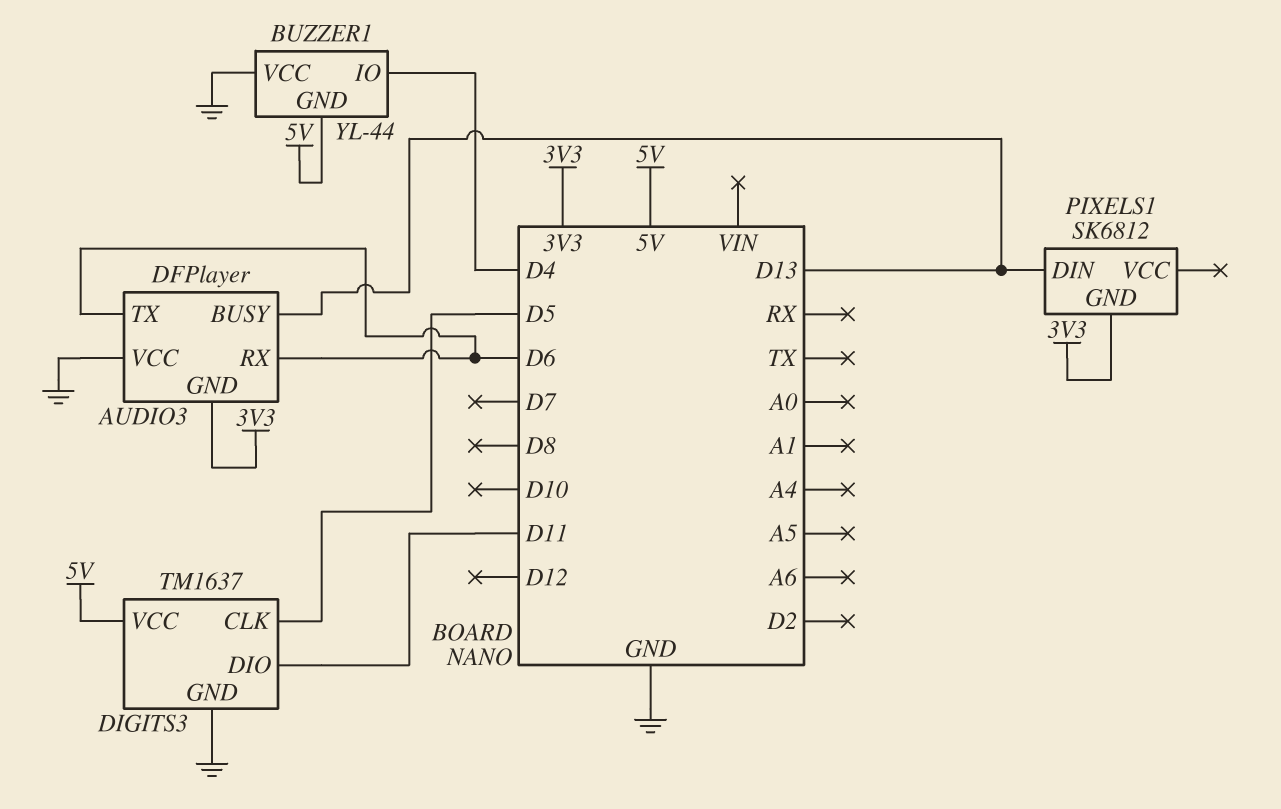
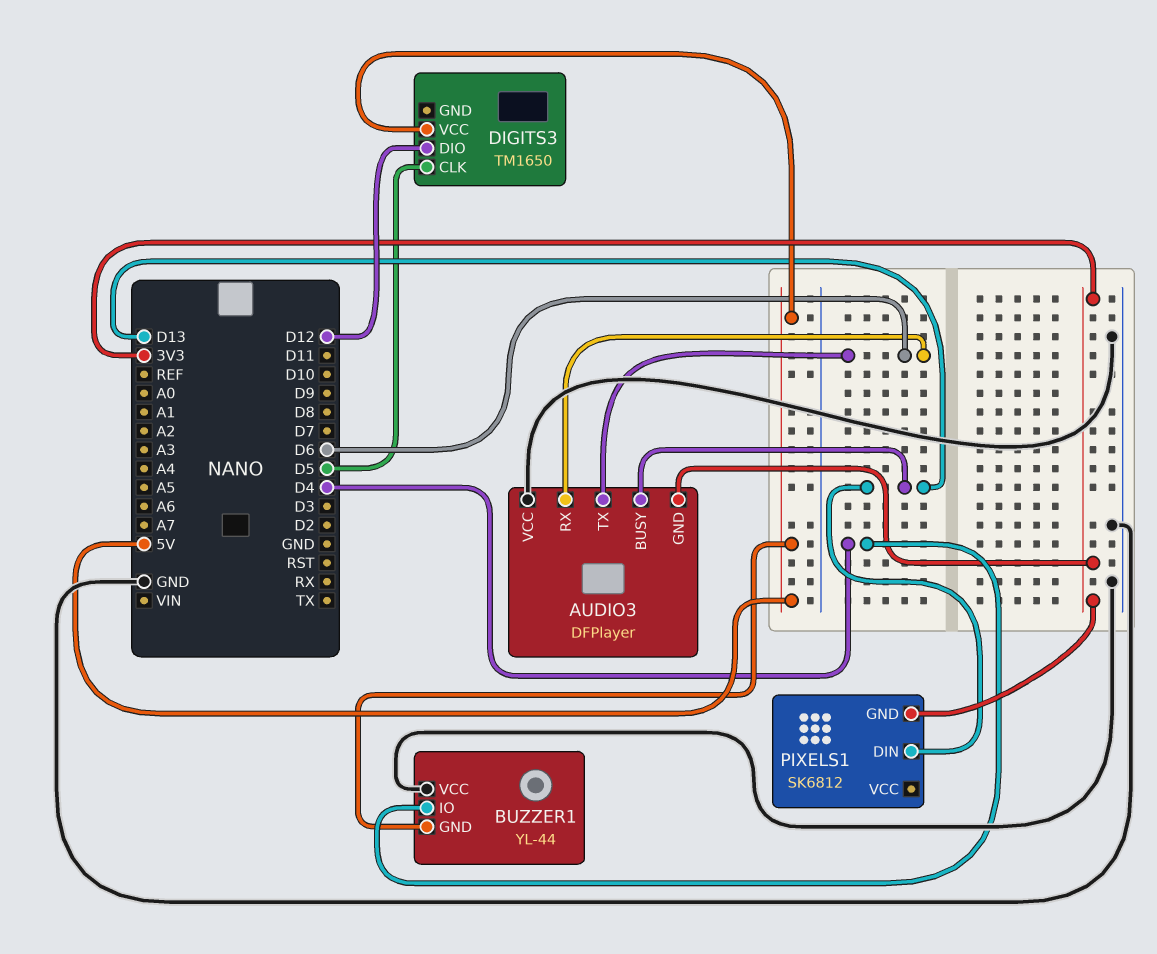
DIGITS3: TM1637 -> TM1650
DIGITS3 pin DIO: D11 -> D12
DIGITS3 pin GND: GND -> none

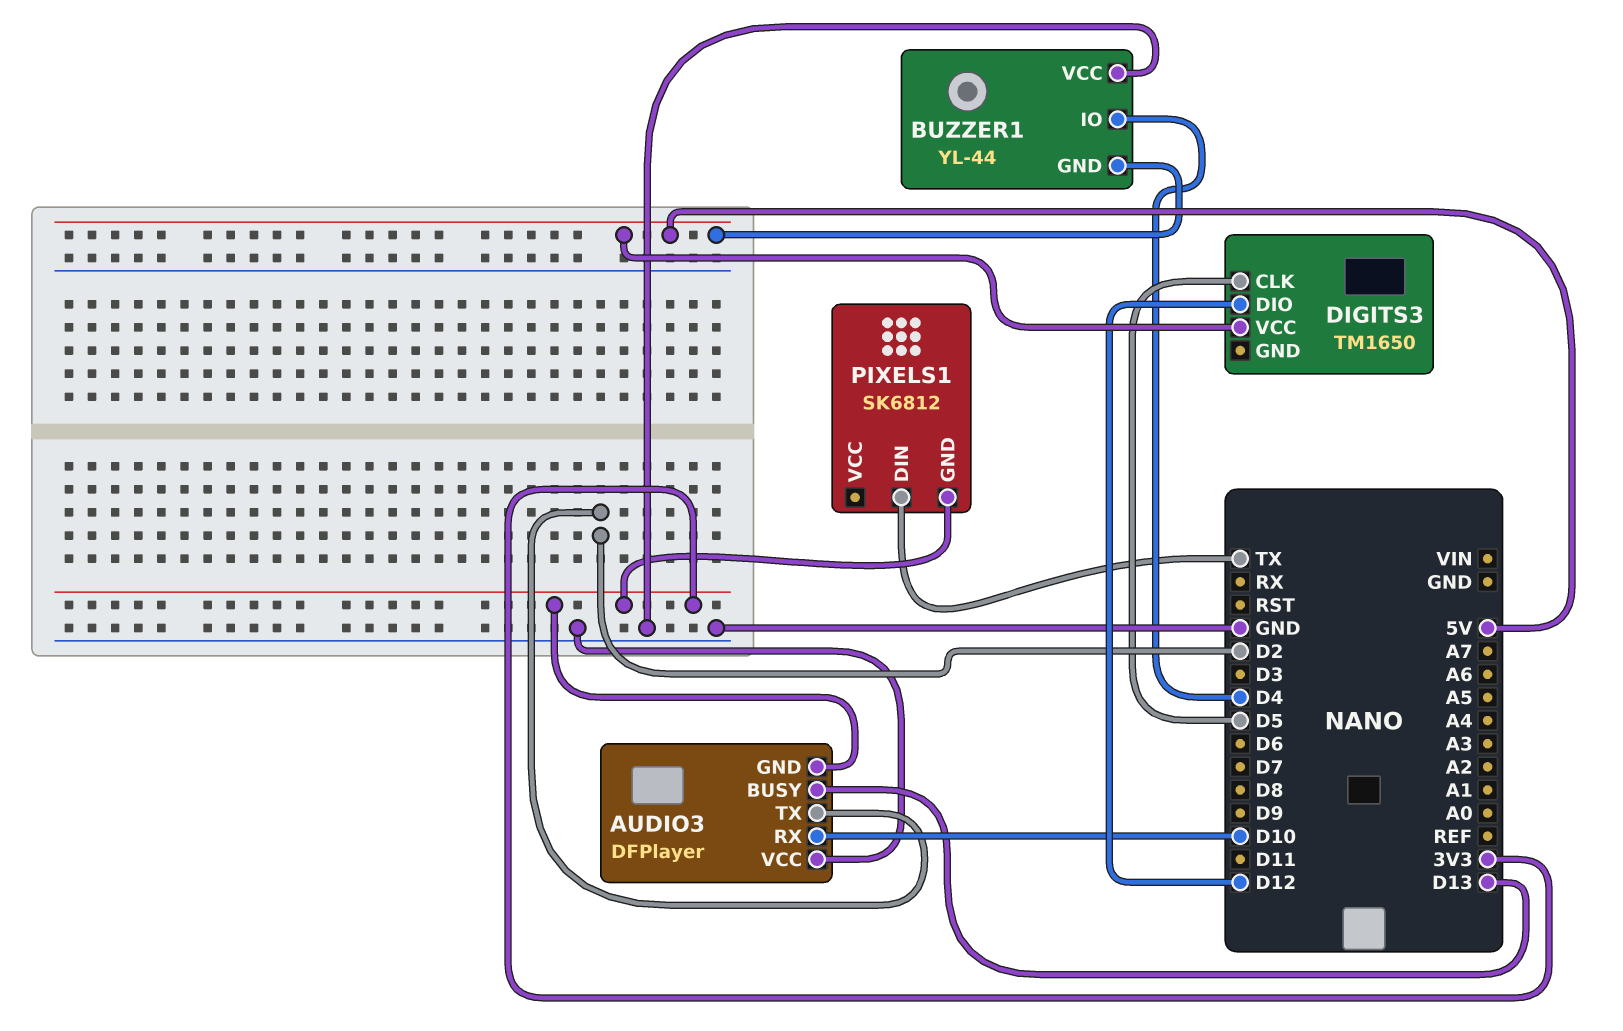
AUDIO3 pin RX: D6 -> D10
AUDIO3 pin TX: D6 -> D2
PIXELS1 pin DIN: D13 -> TX

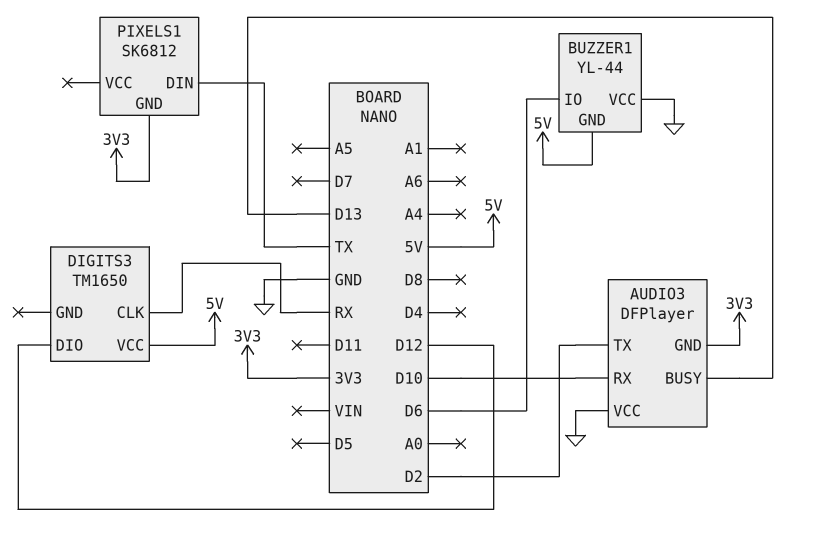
BUZZER1 pin IO: D4 -> D6
DIGITS3 pin CLK: D5 -> RX

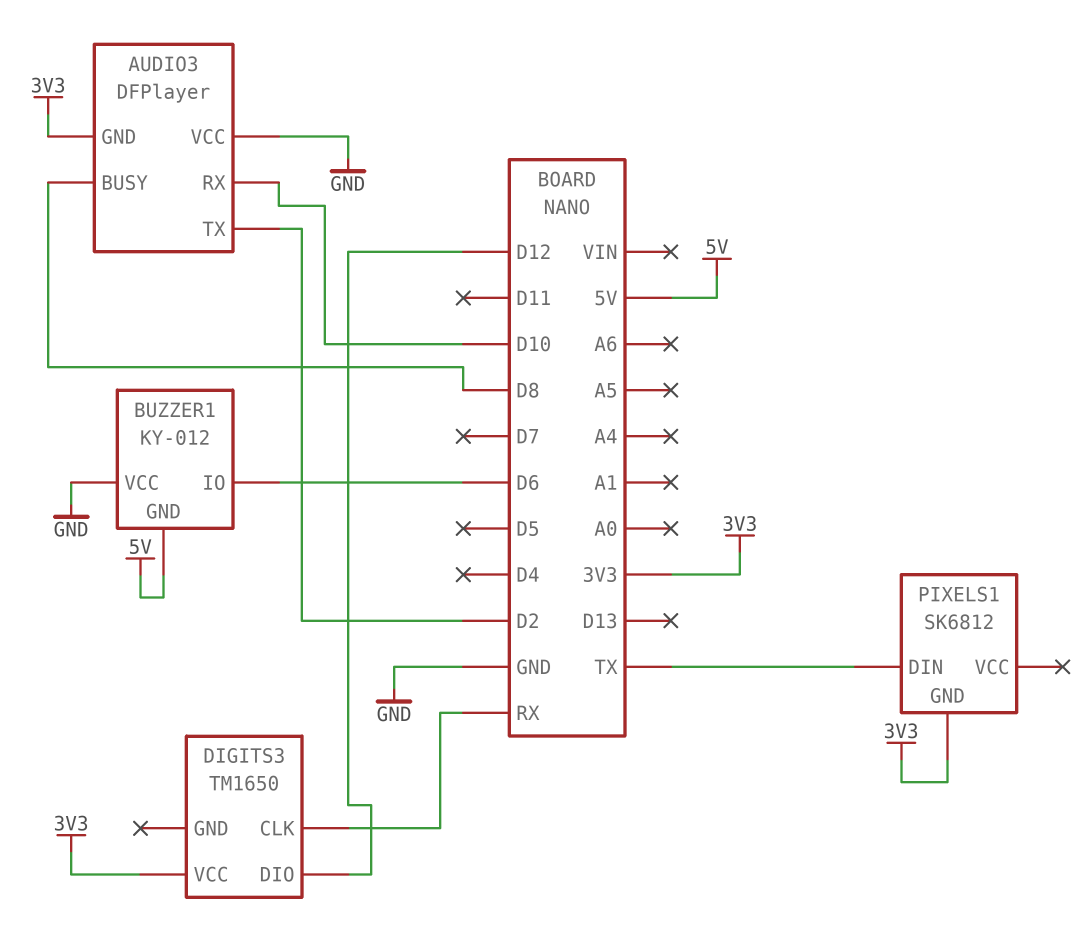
AUDIO3 pin BUSY: D13 -> D8
BUZZER1: YL-44 -> KY-012
DIGITS3 pin VCC: 5V -> 3V3

